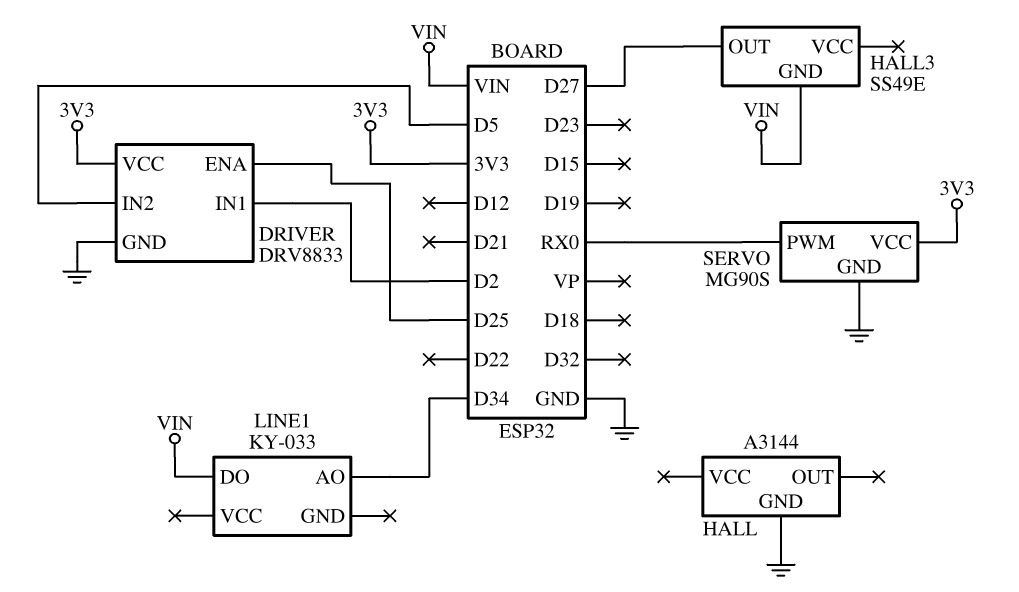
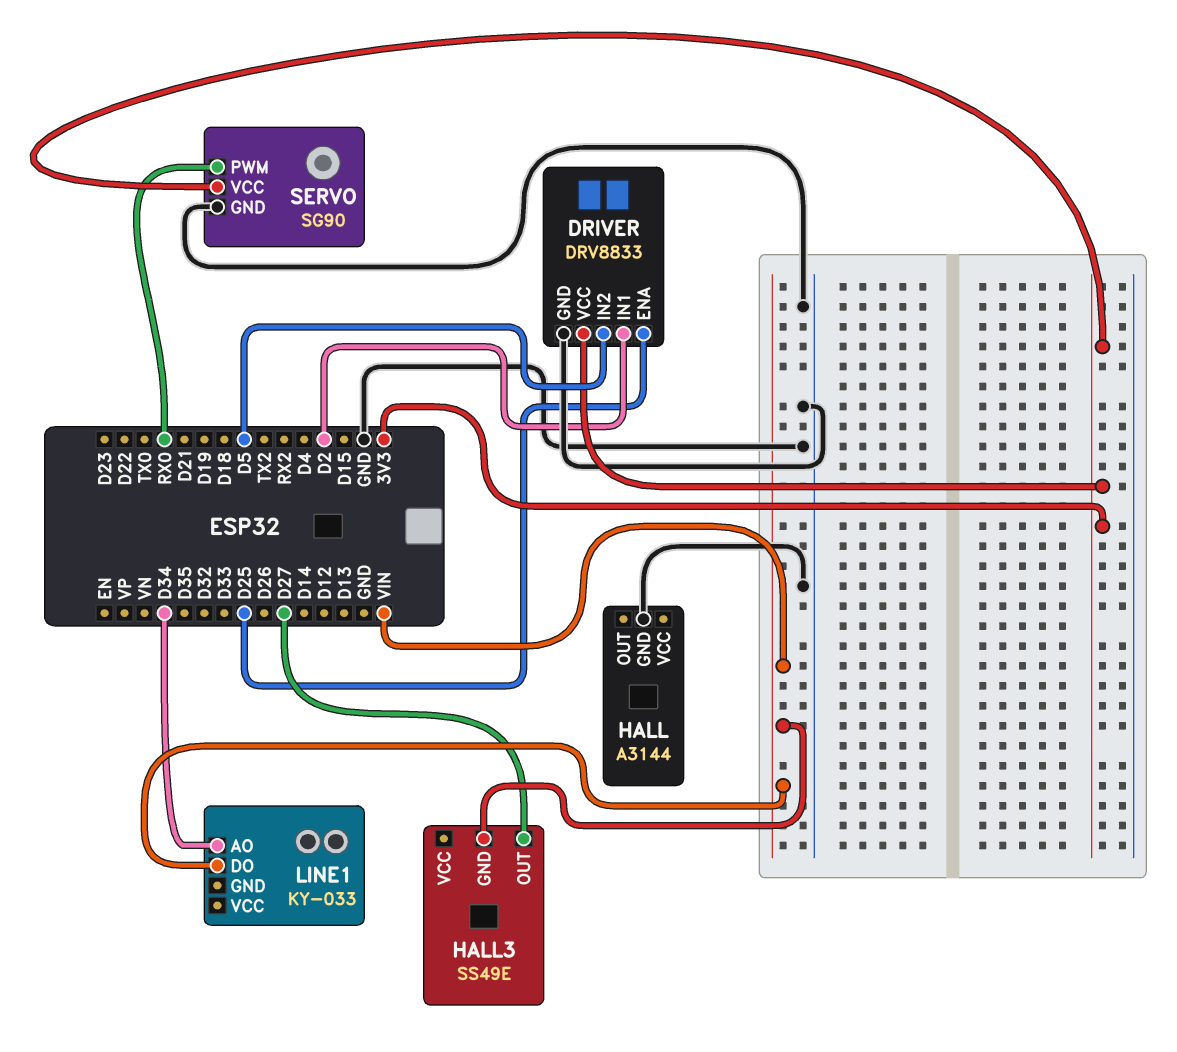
SERVO: MG90S -> SG90

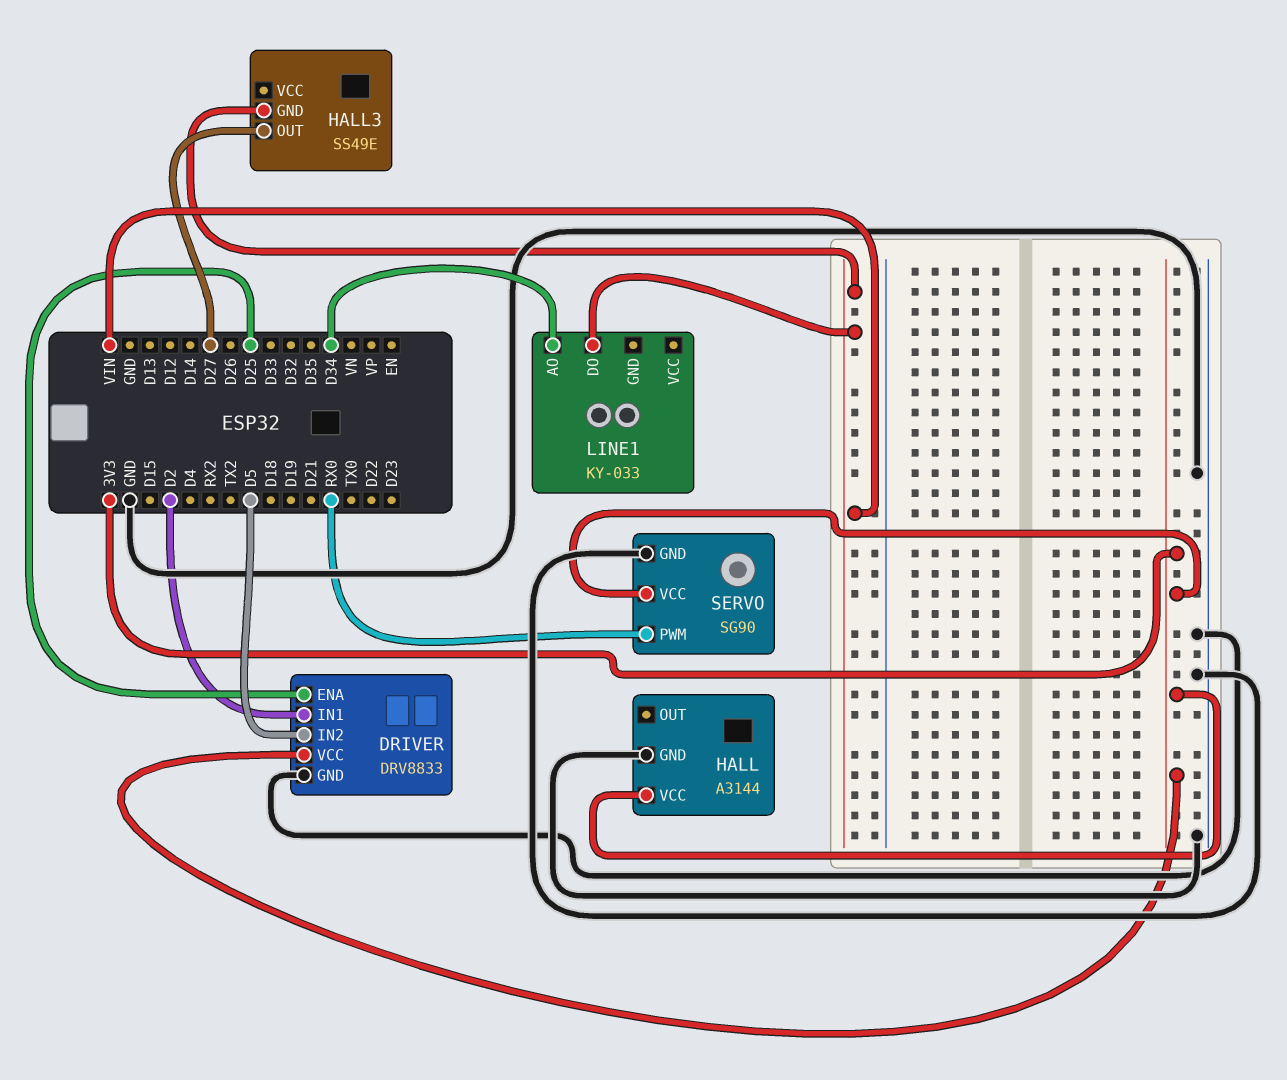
HALL pin VCC: none -> 3V3

